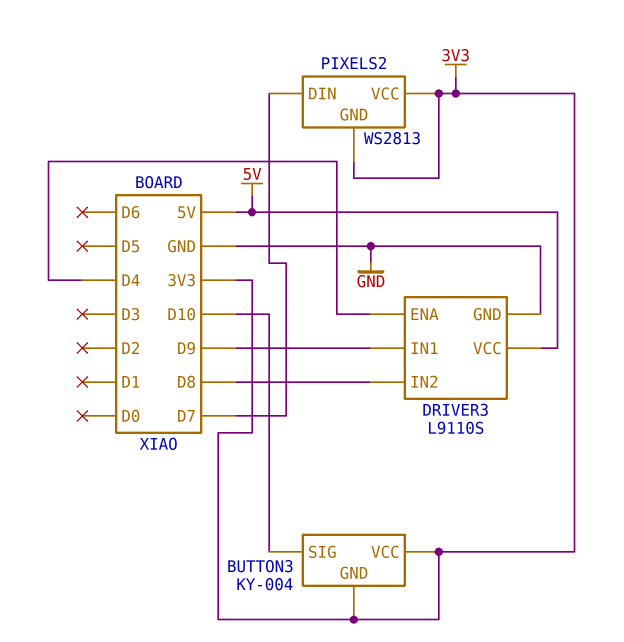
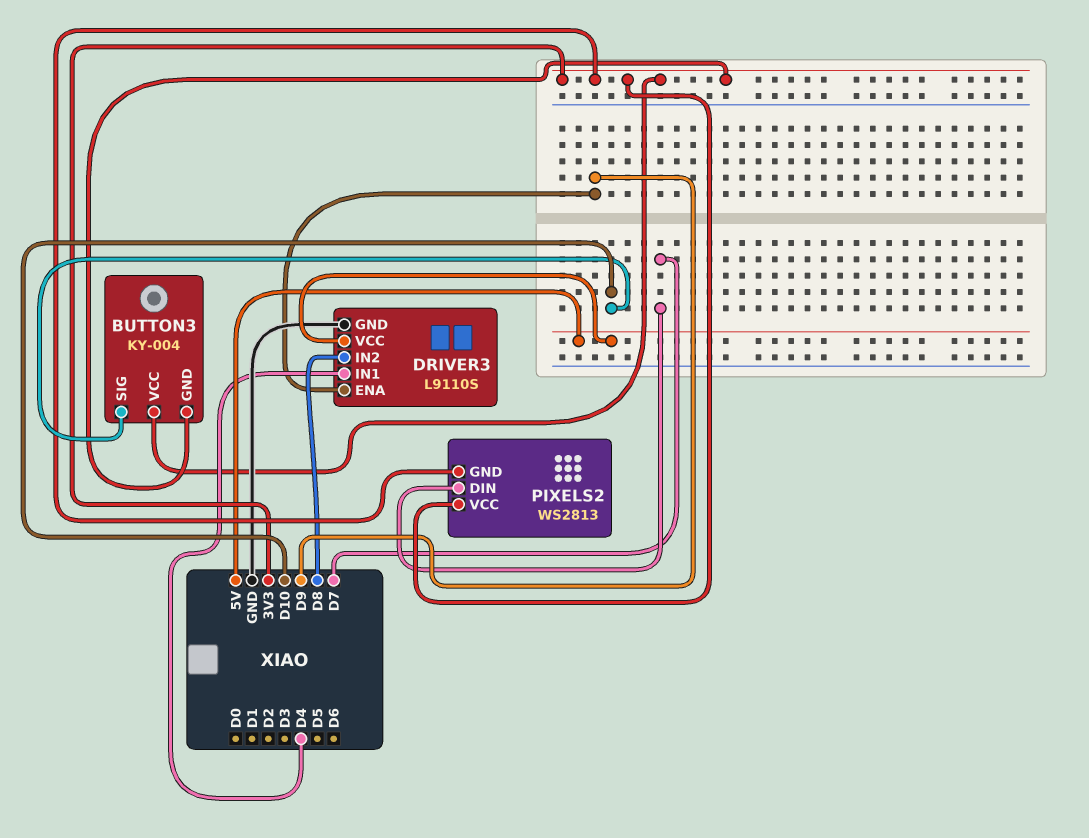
DRIVER3 pin ENA: D4 -> D9
DRIVER3 pin IN1: D9 -> D4

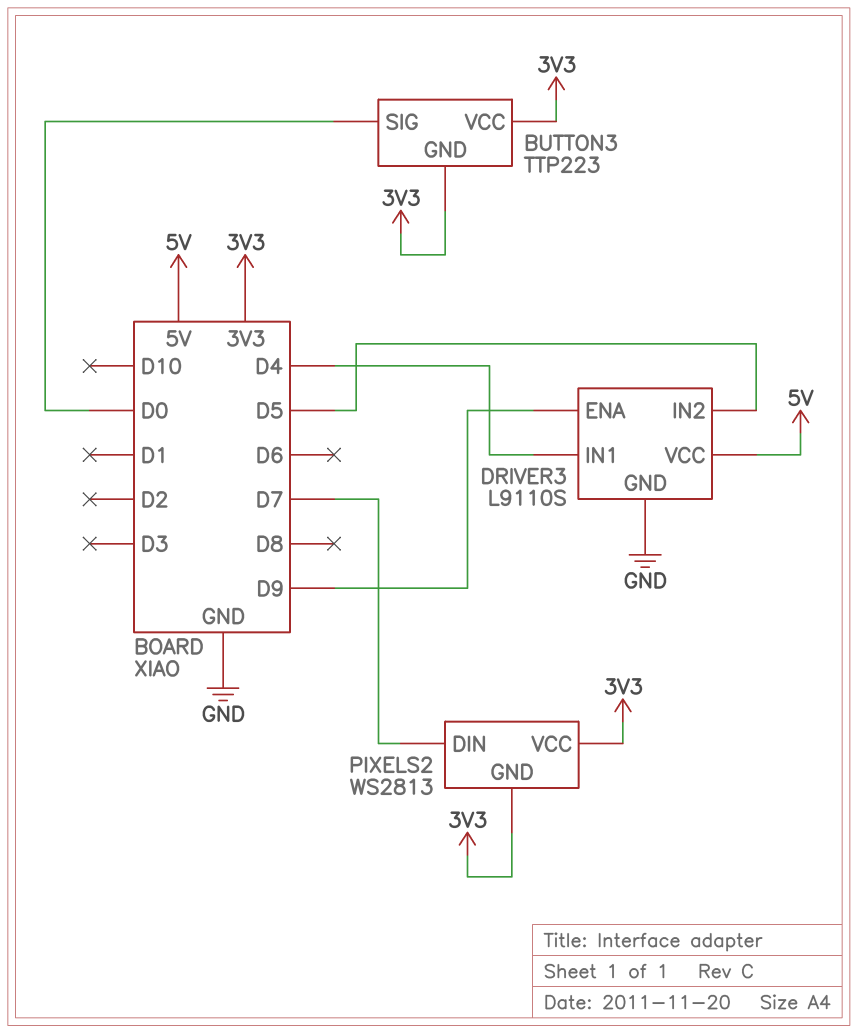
BUTTON3: KY-004 -> TTP223
BUTTON3 pin SIG: D10 -> D0
DRIVER3 pin IN2: D8 -> D5

